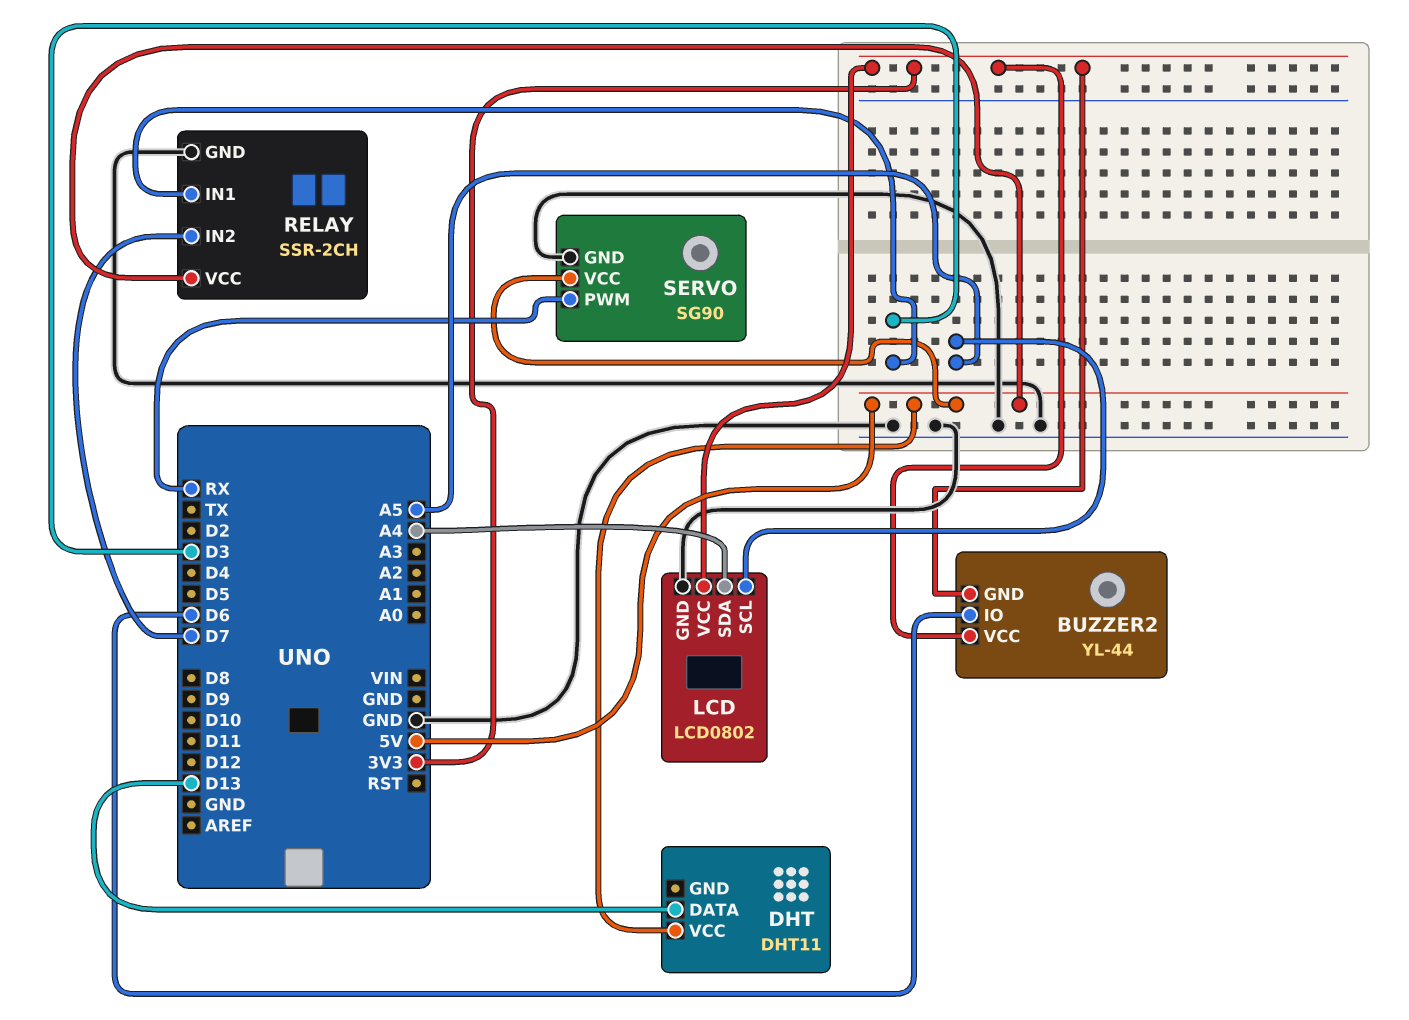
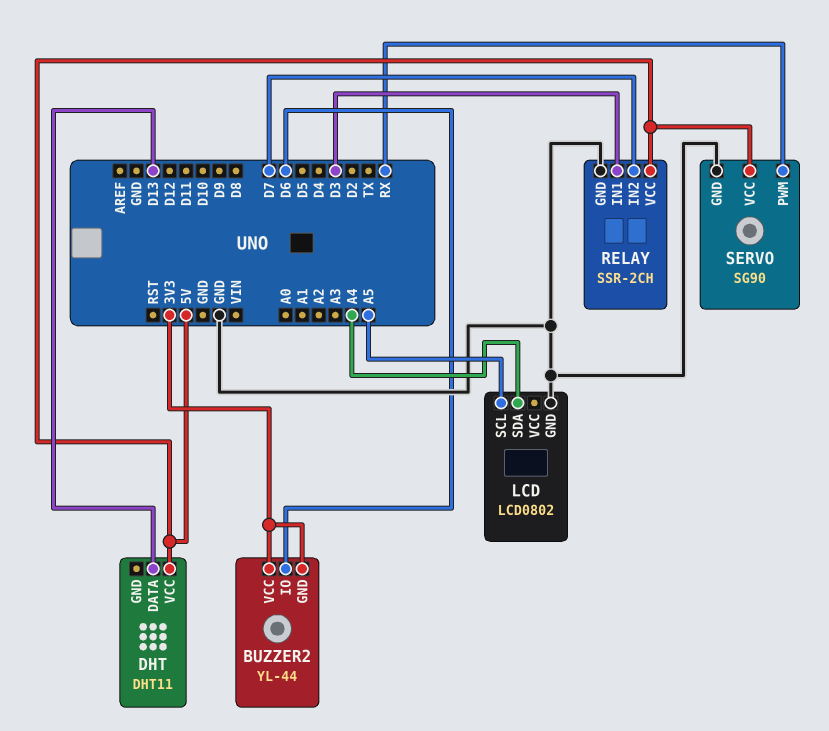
LCD pin VCC: 3V3 -> none

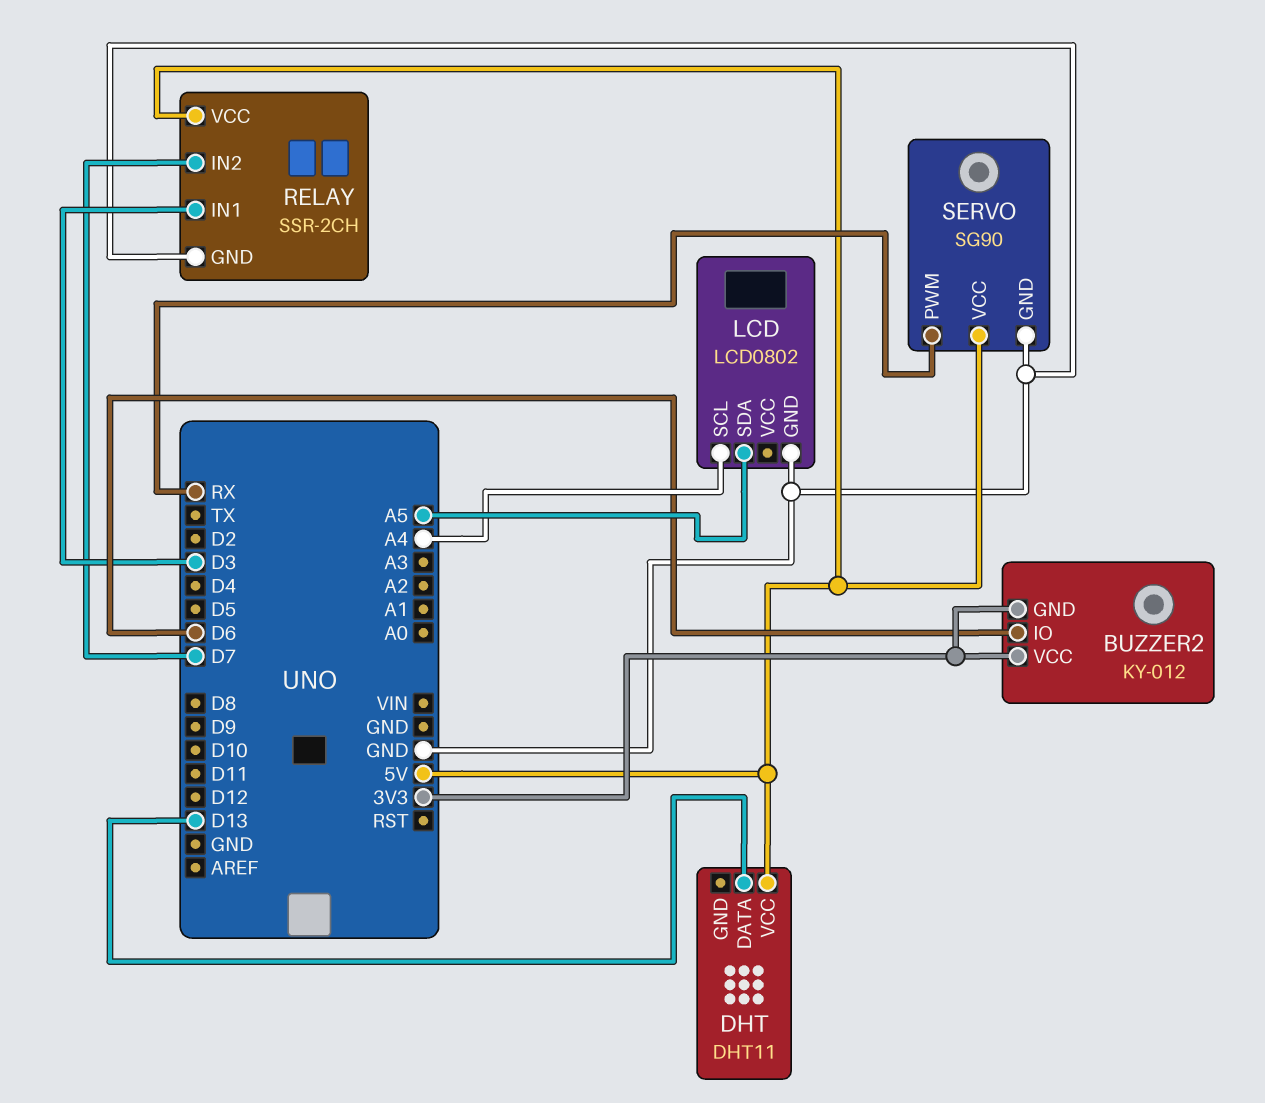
BUZZER2: YL-44 -> KY-012
LCD pin SCL: A5 -> A4
LCD pin SDA: A4 -> A5

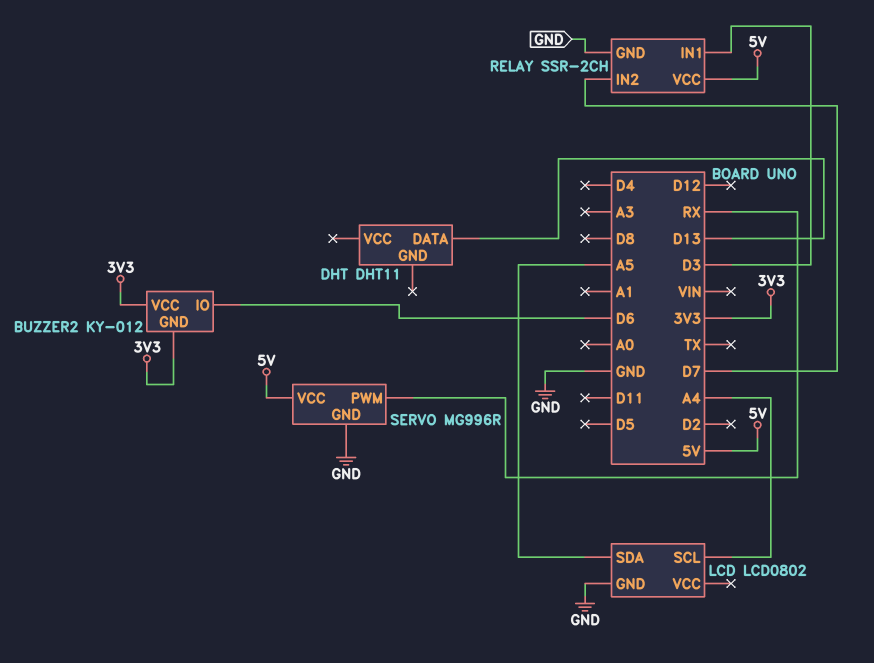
DHT pin VCC: 5V -> none
SERVO: SG90 -> MG996R

